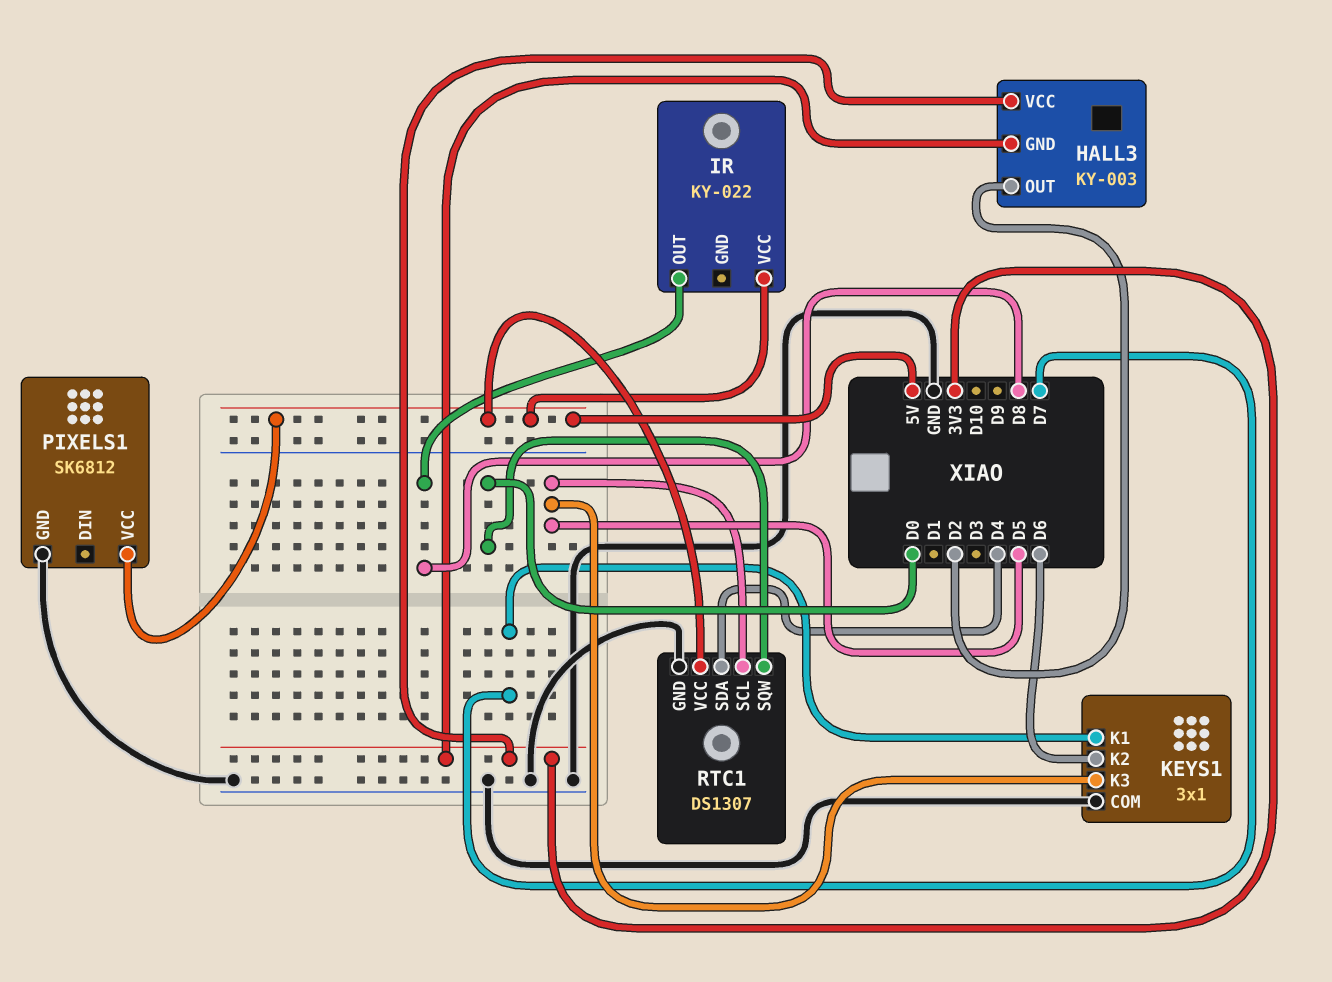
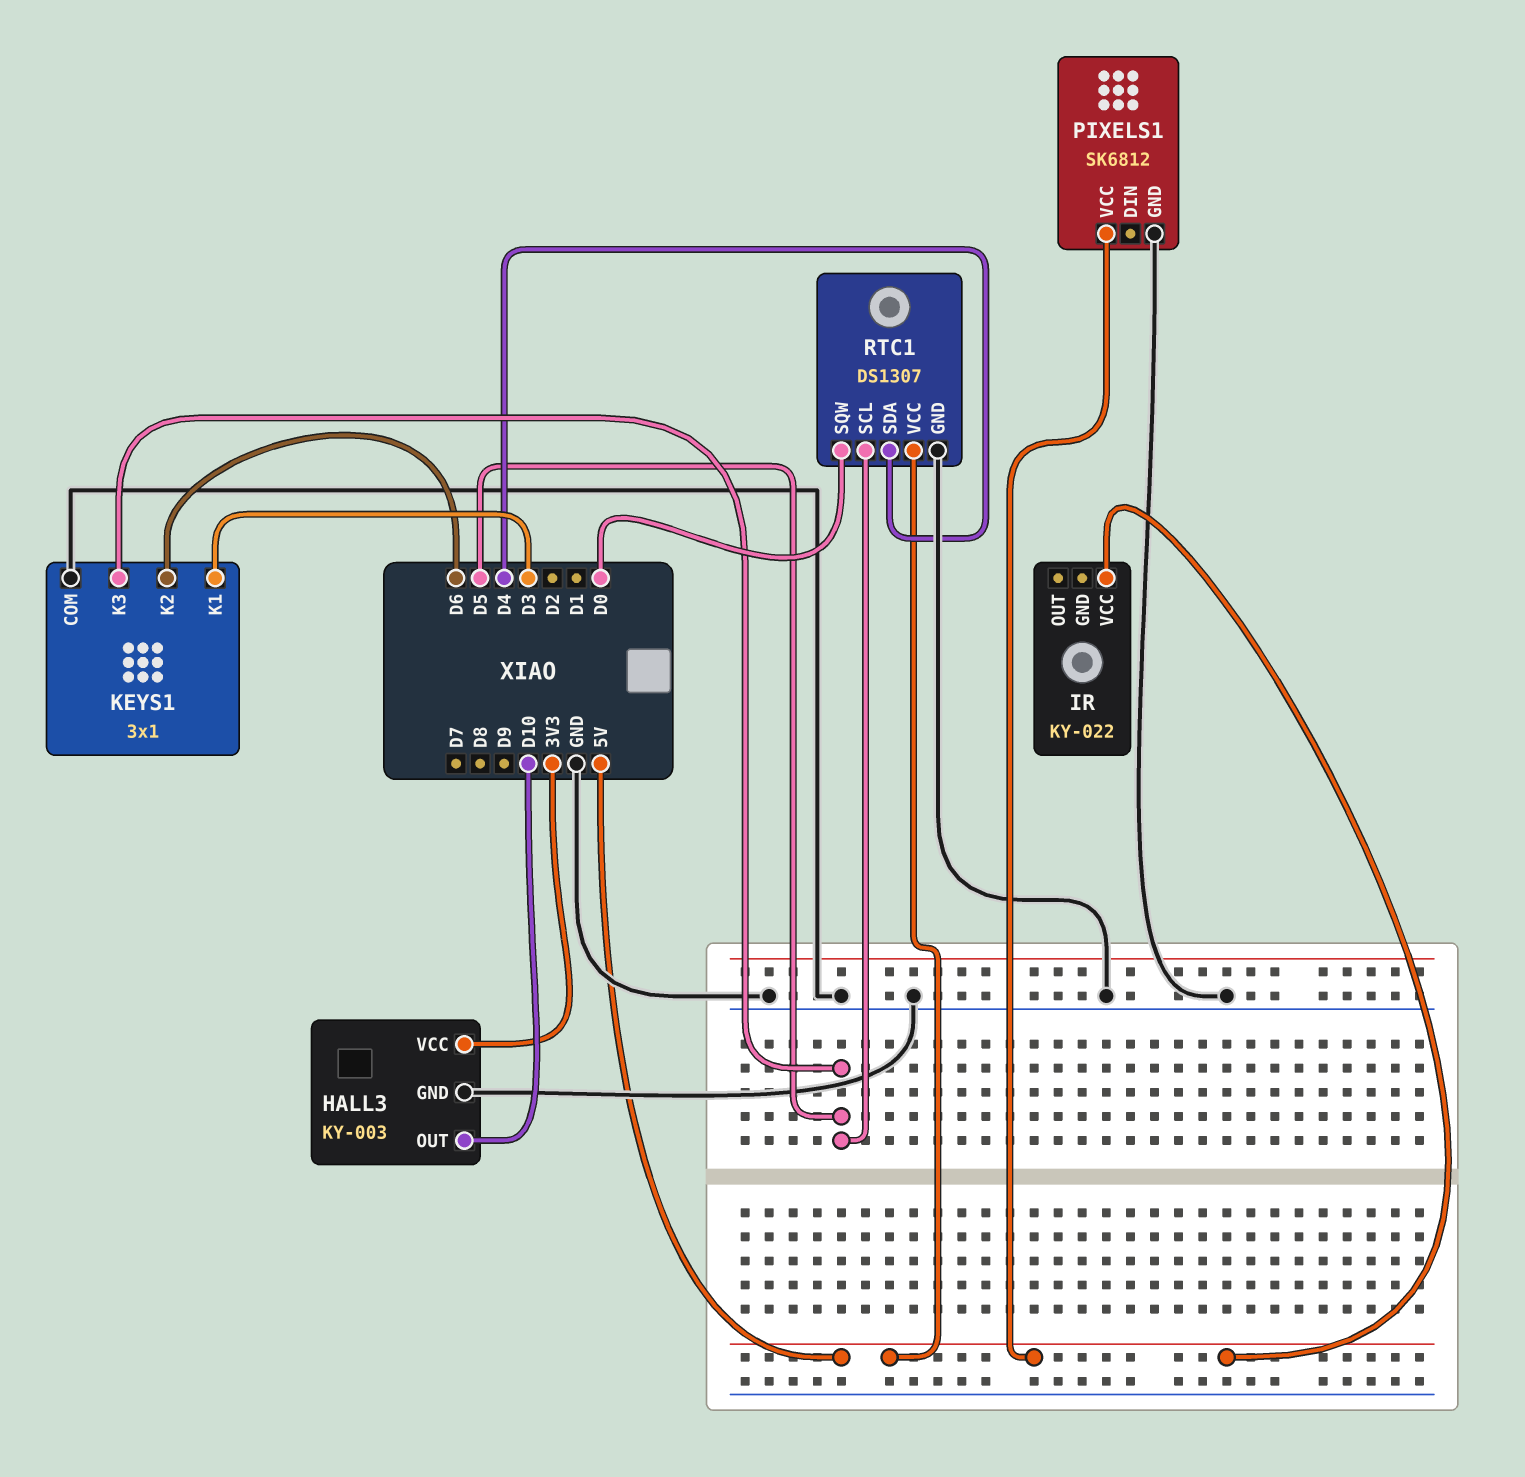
HALL3 pin GND: 3V3 -> GND
HALL3 pin OUT: D2 -> D10
IR pin OUT: D8 -> none
KEYS1 pin K1: D7 -> D3

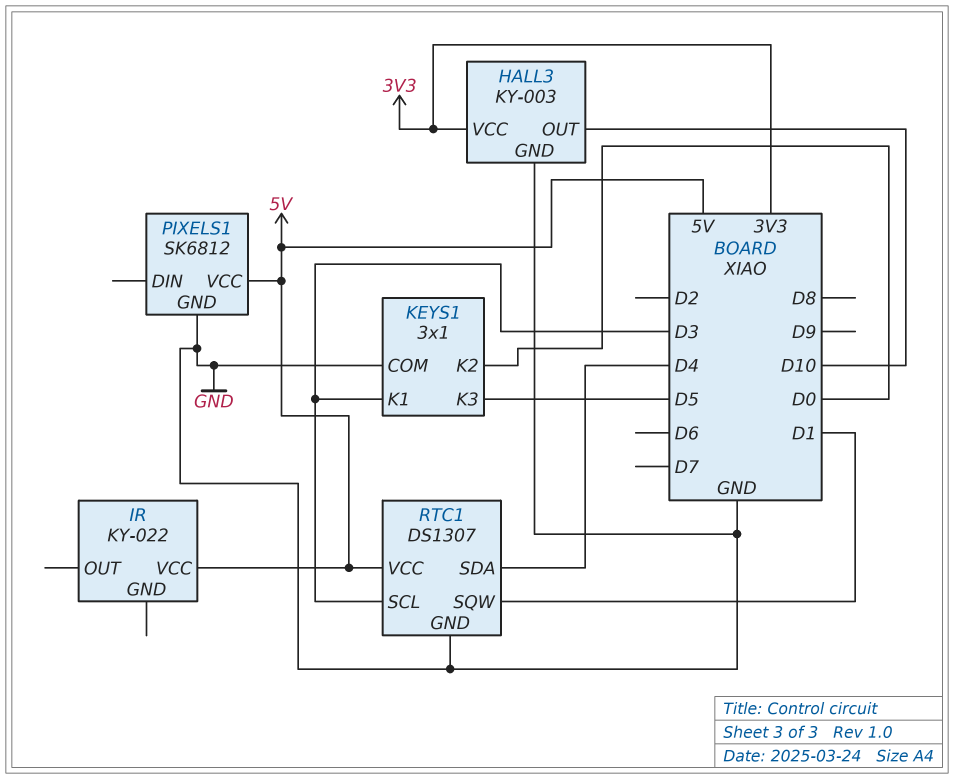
KEYS1 pin K2: D6 -> D0
RTC1 pin SCL: D5 -> D3
RTC1 pin SQW: D0 -> D1

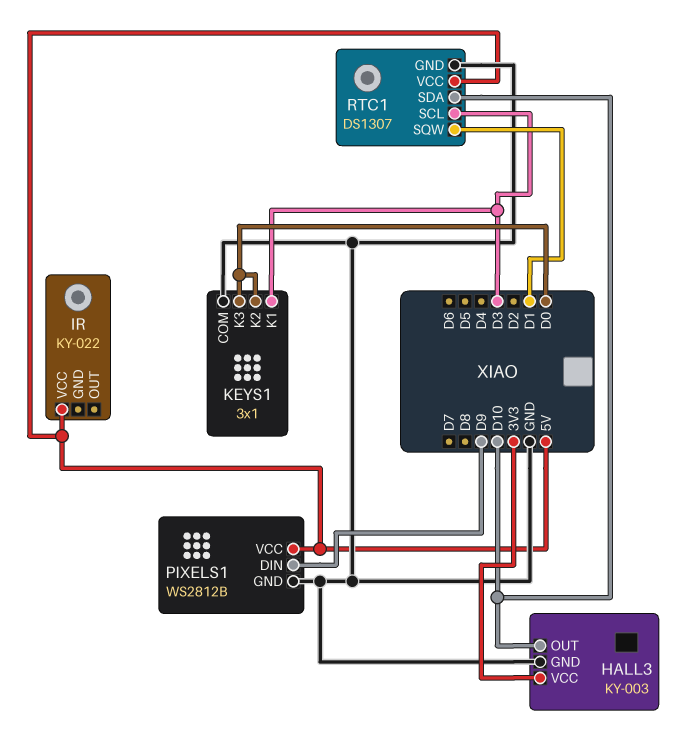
KEYS1 pin K3: D5 -> D0
PIXELS1: SK6812 -> WS2812B
PIXELS1 pin DIN: none -> D9
RTC1 pin SDA: D4 -> D10

